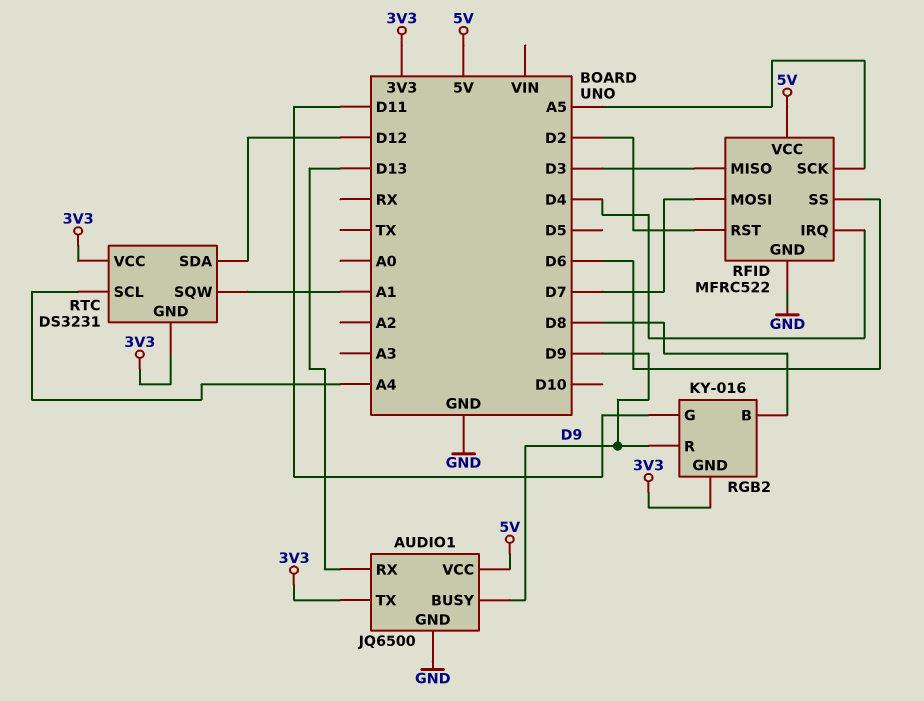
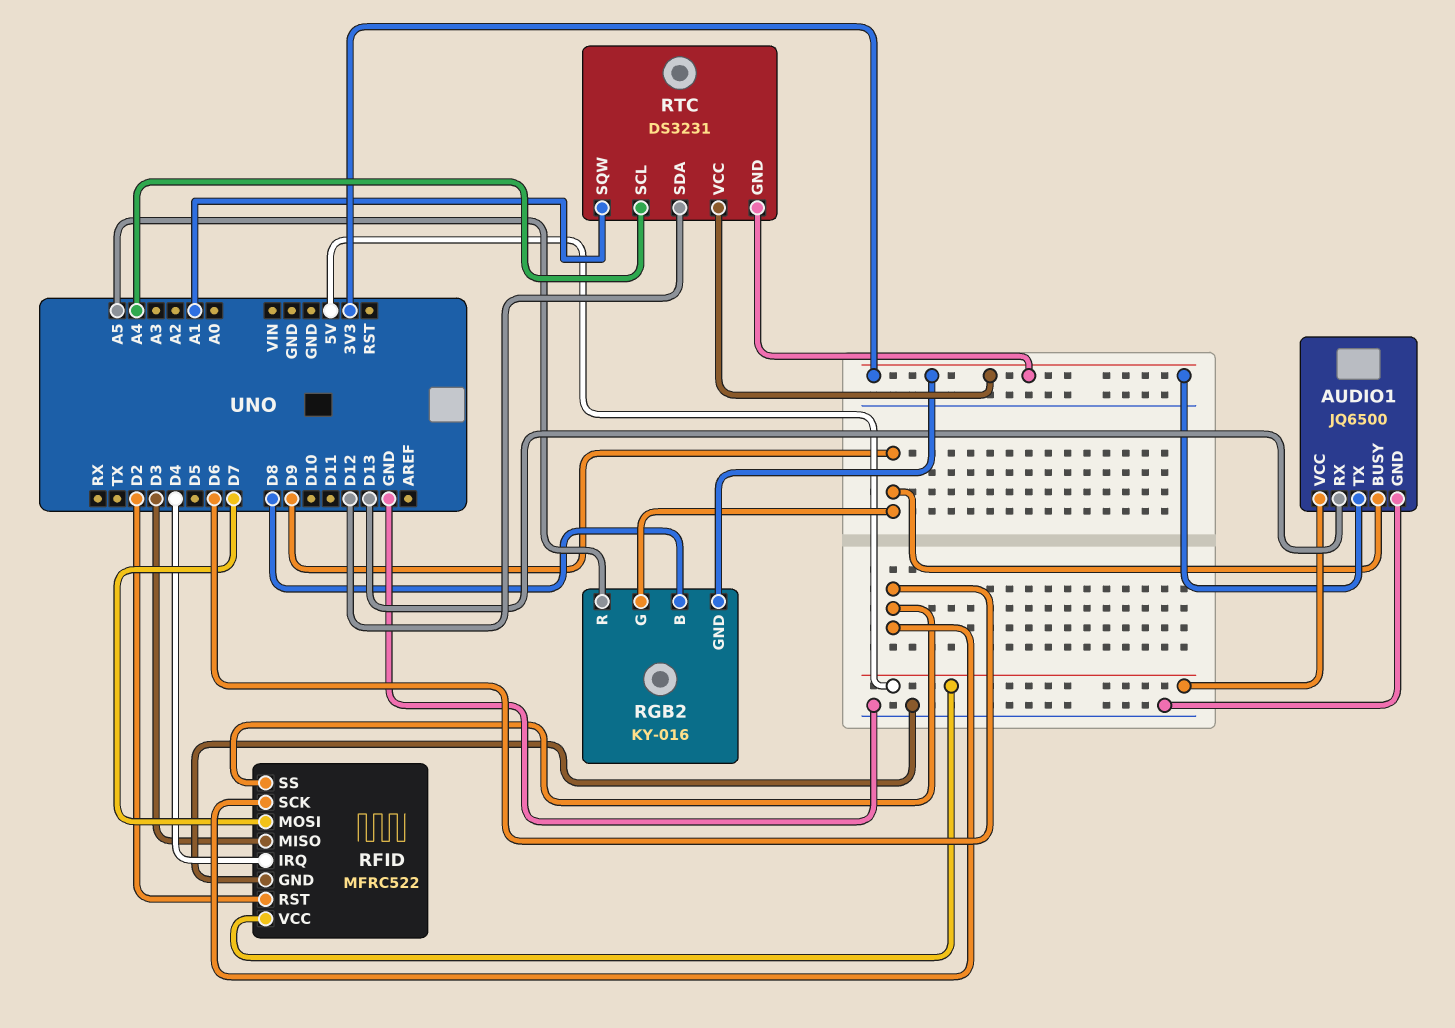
RFID pin SCK: A5 -> D6
RGB2 pin G: D11 -> D9
RGB2 pin R: D9 -> A5

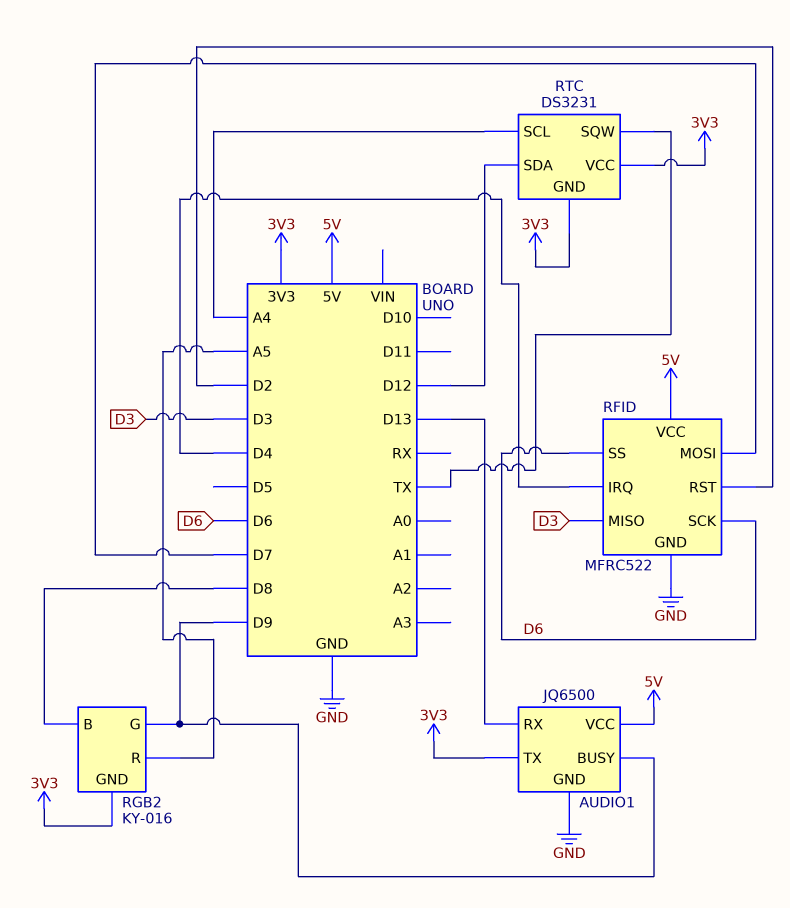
RTC pin SQW: A1 -> TX

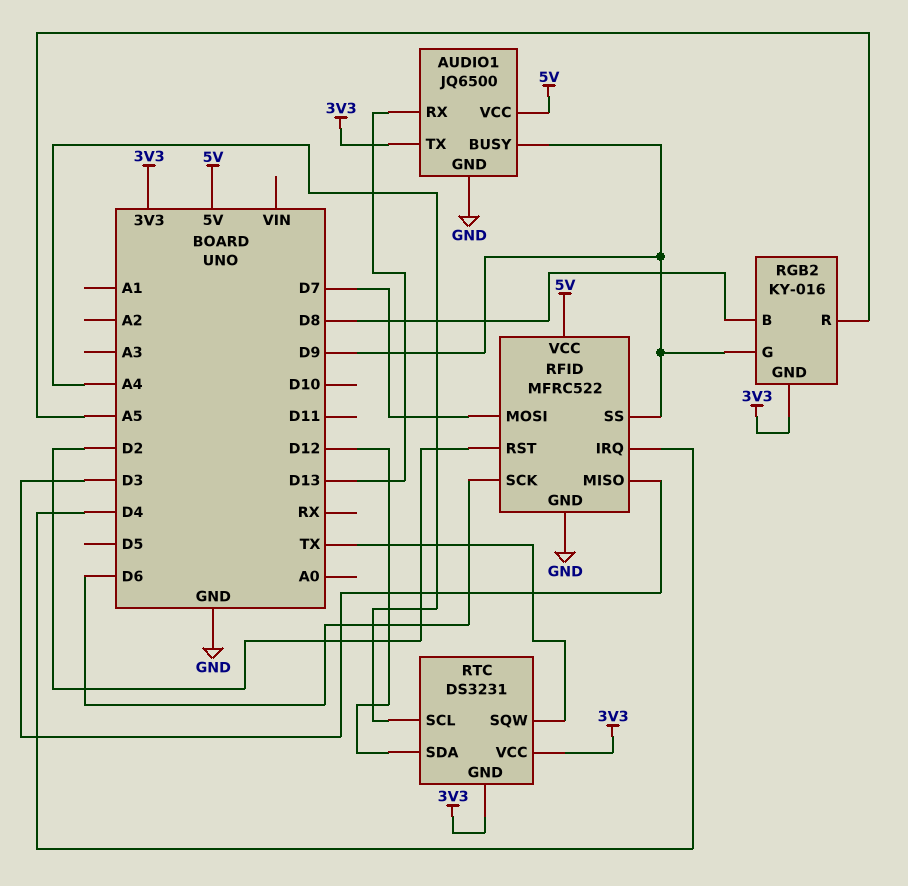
RFID pin SS: D6 -> D9

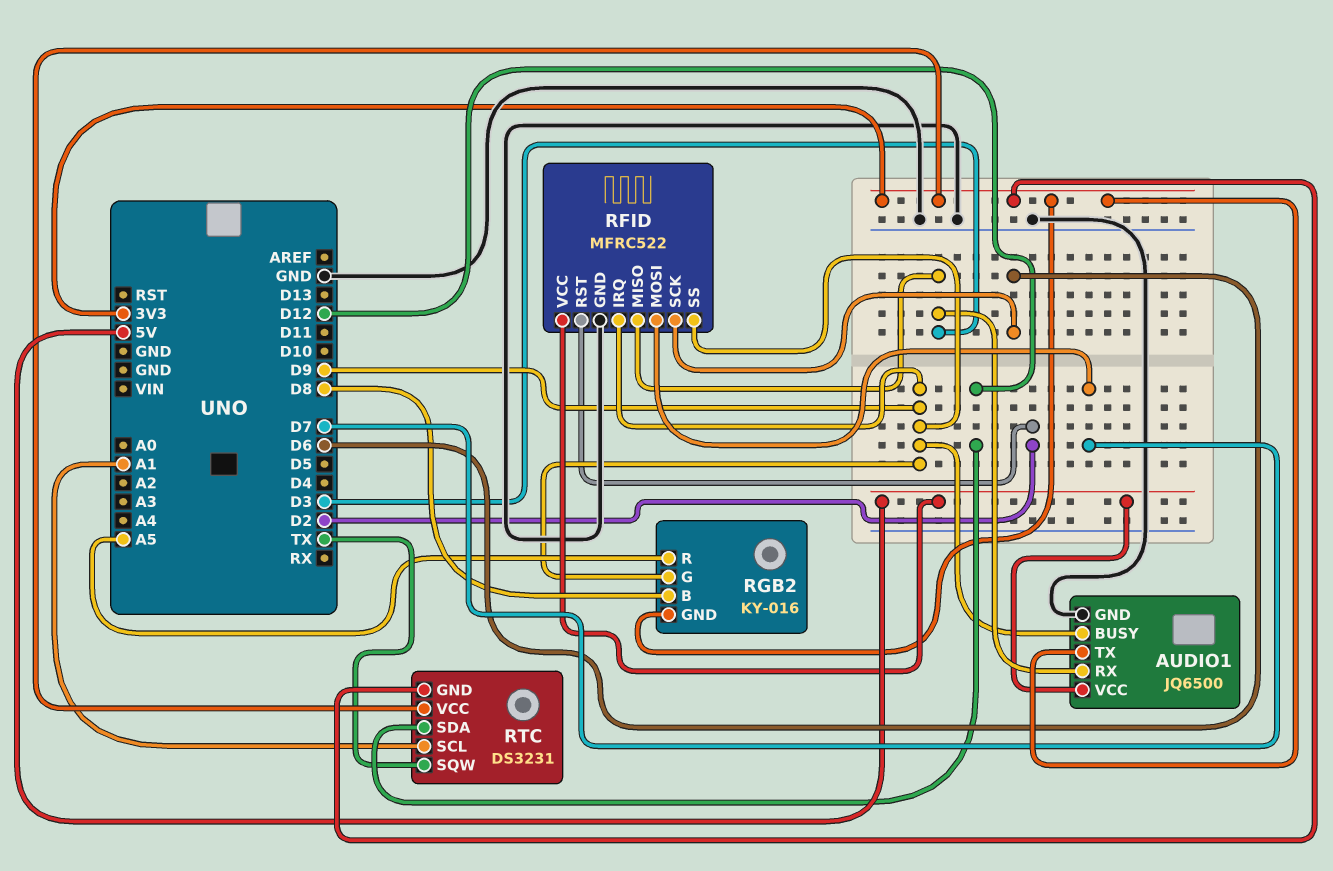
AUDIO1 pin RX: D13 -> D3
RFID pin IRQ: D4 -> D9
RTC pin SCL: A4 -> A1

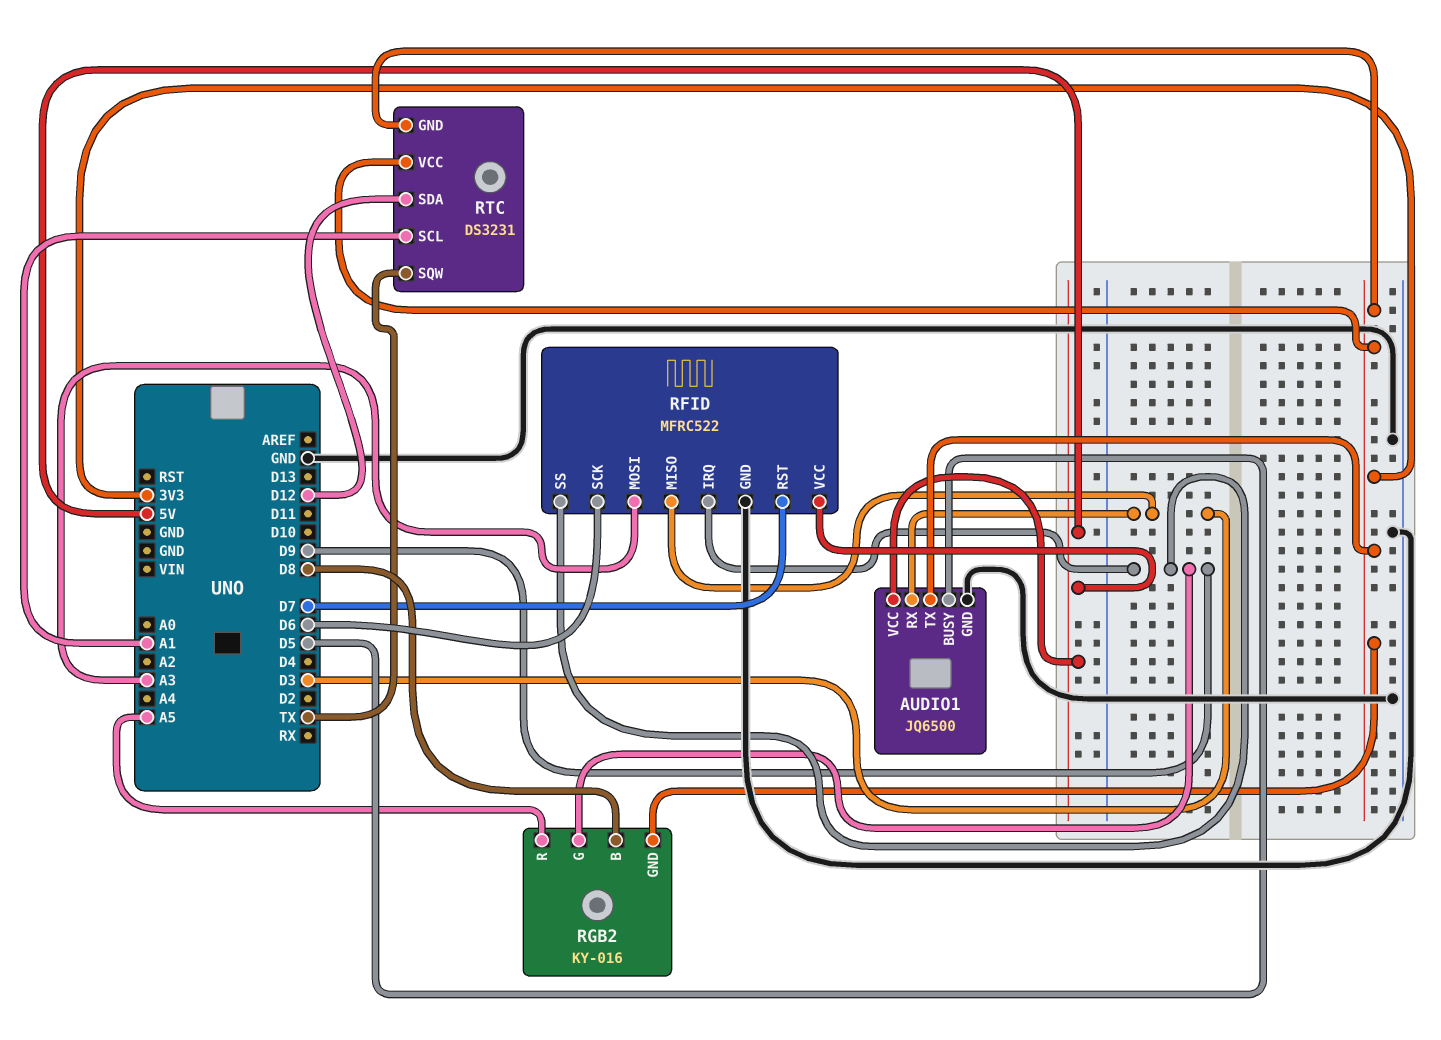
AUDIO1 pin BUSY: D9 -> D5
RFID pin MOSI: D7 -> A3
RFID pin RST: D2 -> D7

